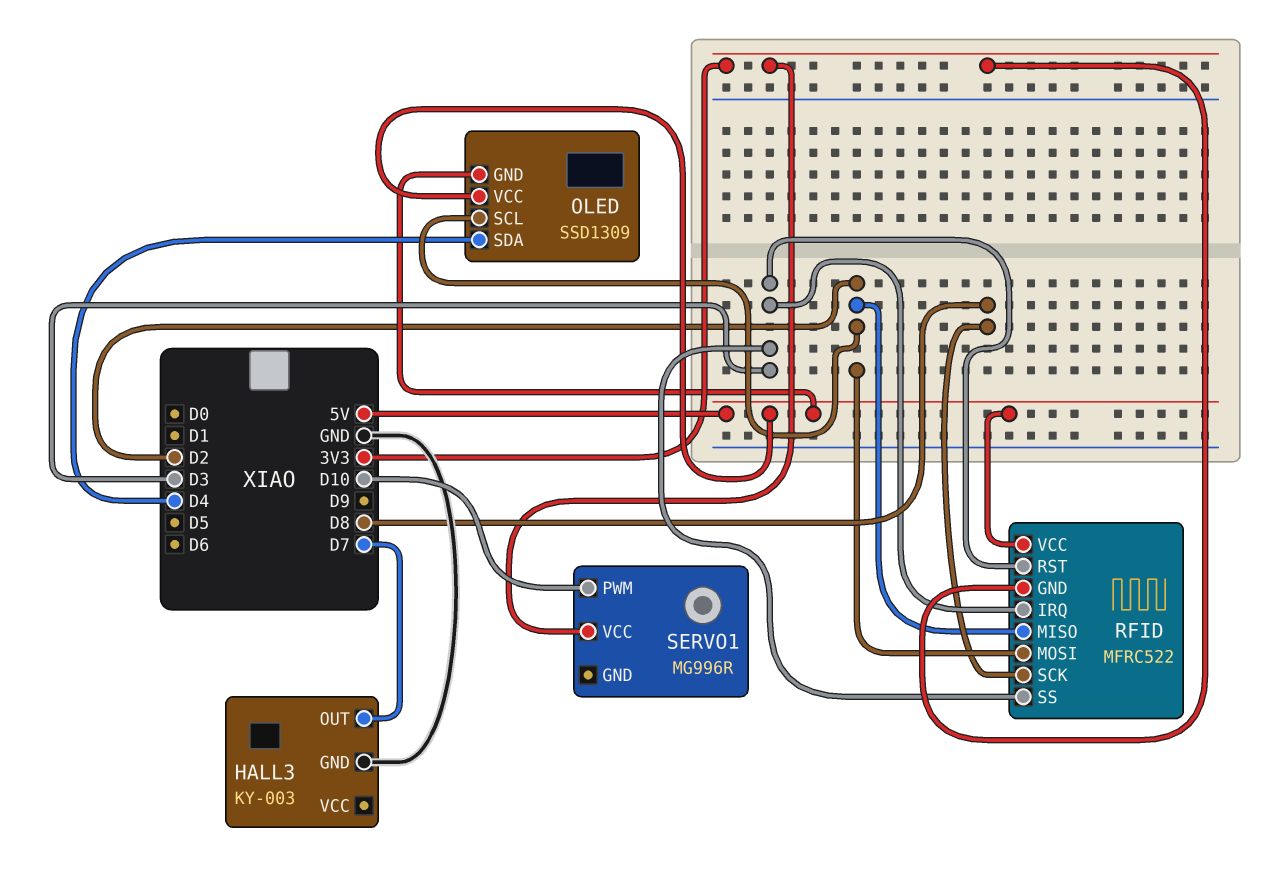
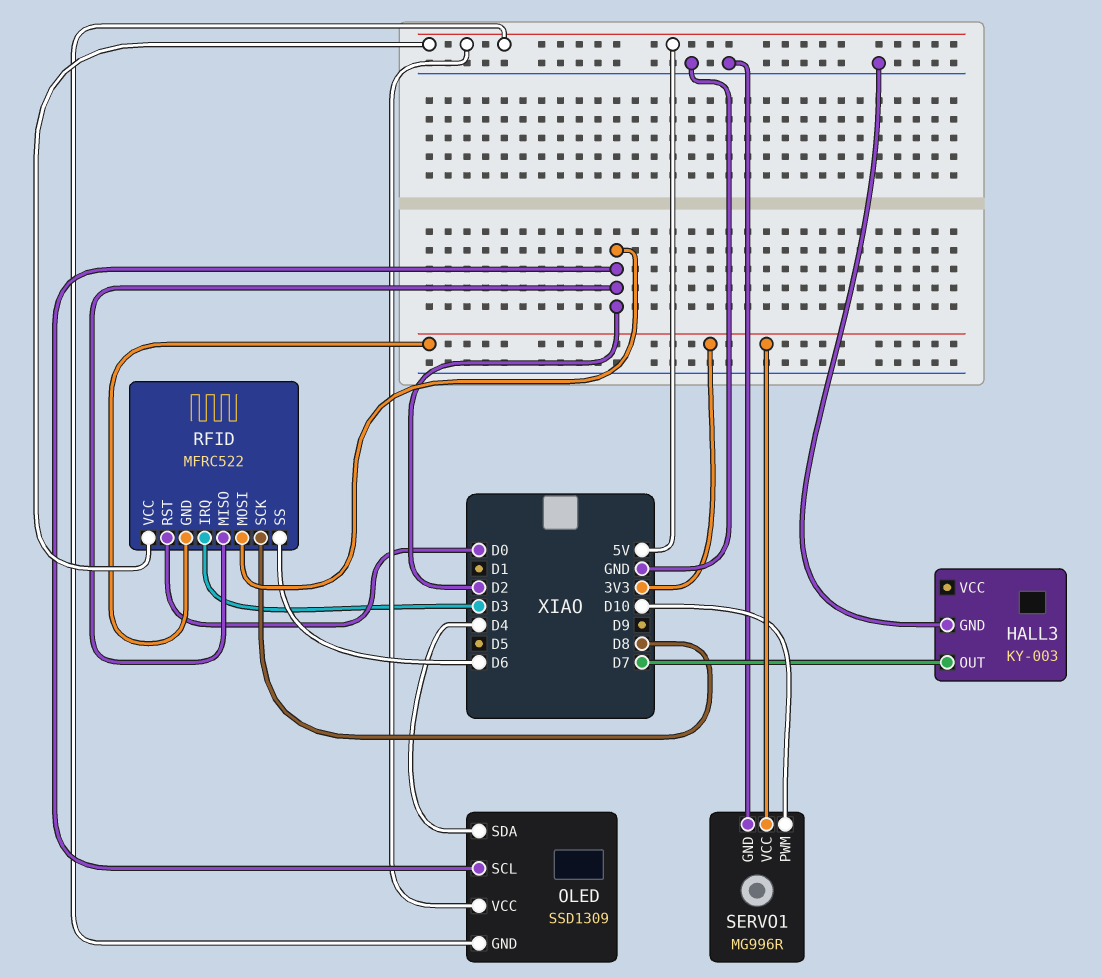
RFID pin RST: D3 -> D0
RFID pin SS: D3 -> D6
SERVO1 pin GND: none -> GND

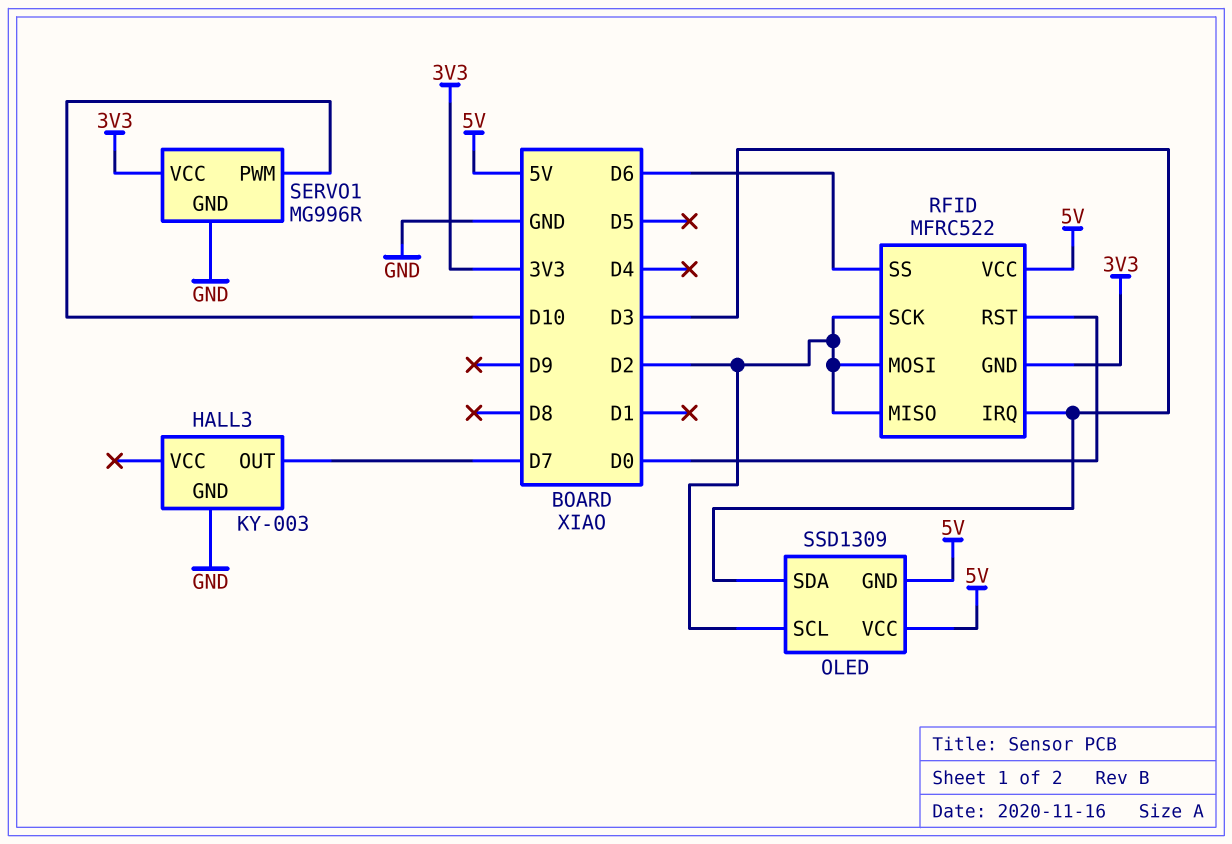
OLED pin SDA: D4 -> D3
RFID pin SCK: D8 -> D2

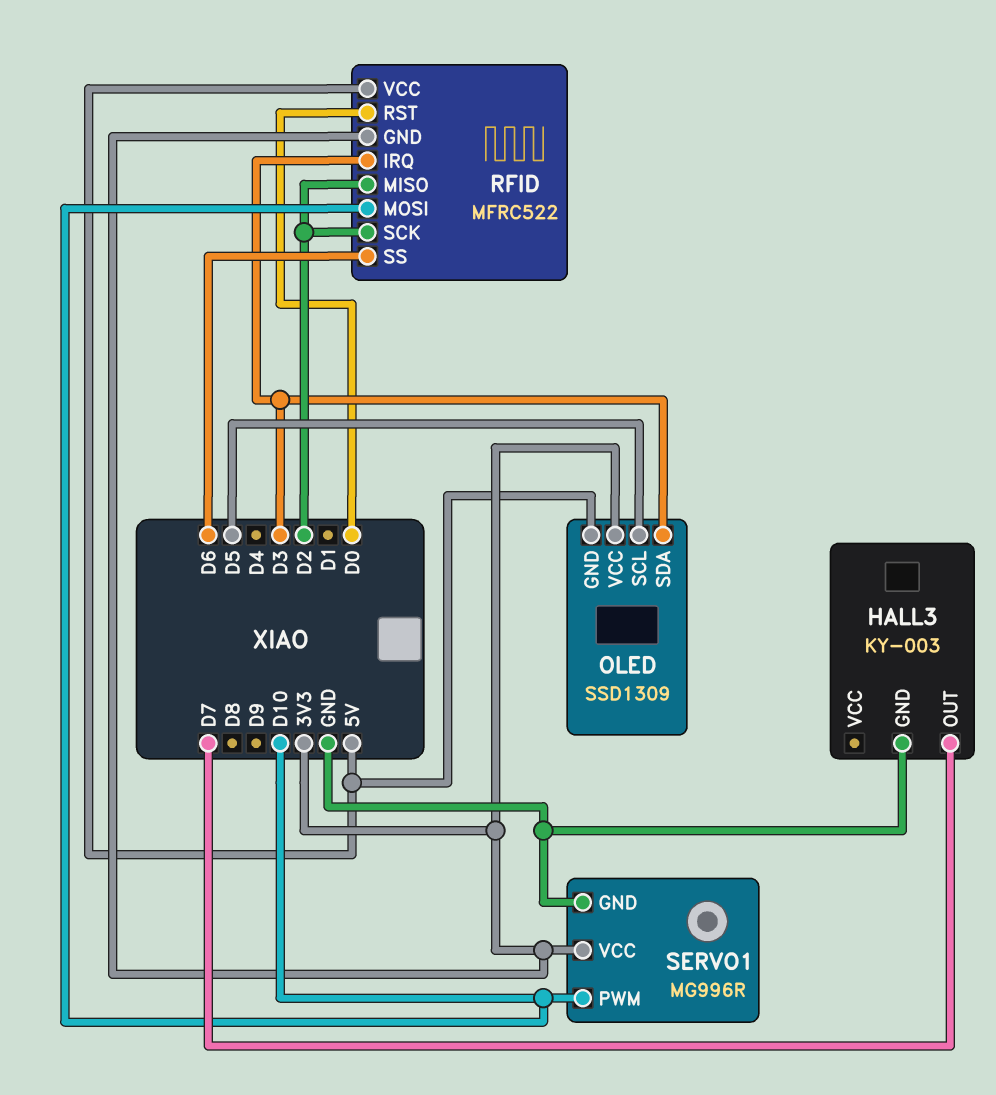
OLED pin SCL: D2 -> D5
OLED pin VCC: 5V -> 3V3
RFID pin MOSI: D2 -> D10

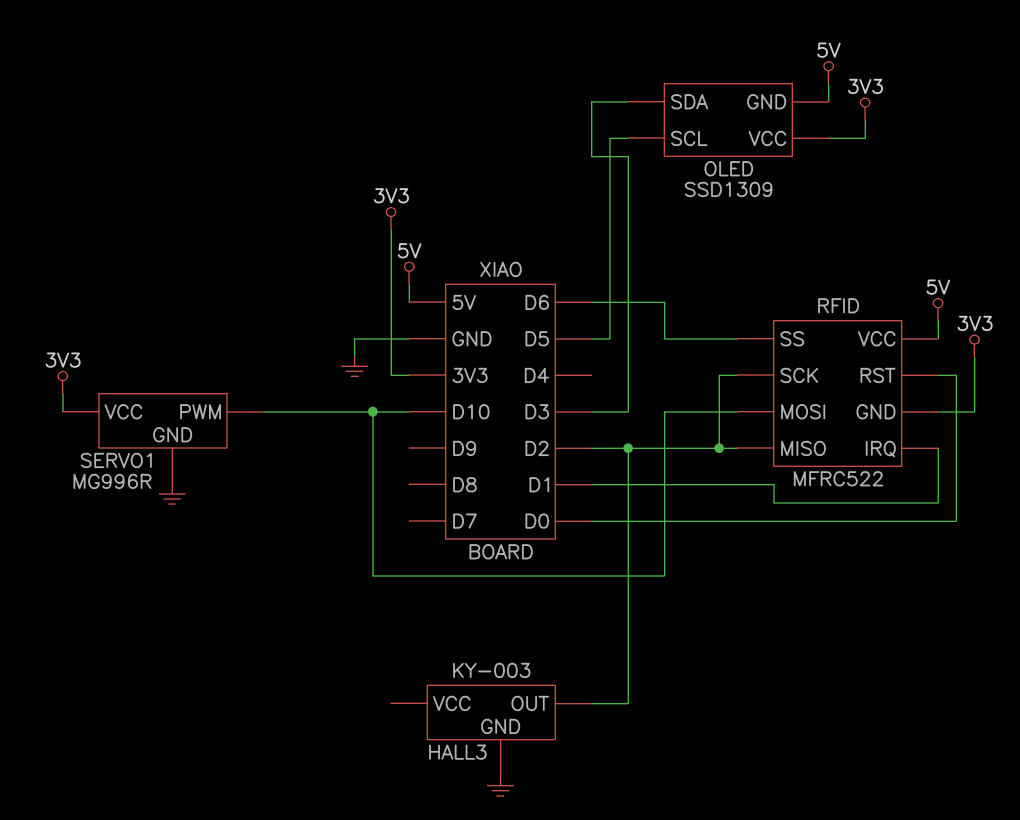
HALL3 pin OUT: D7 -> D2
RFID pin IRQ: D3 -> D1

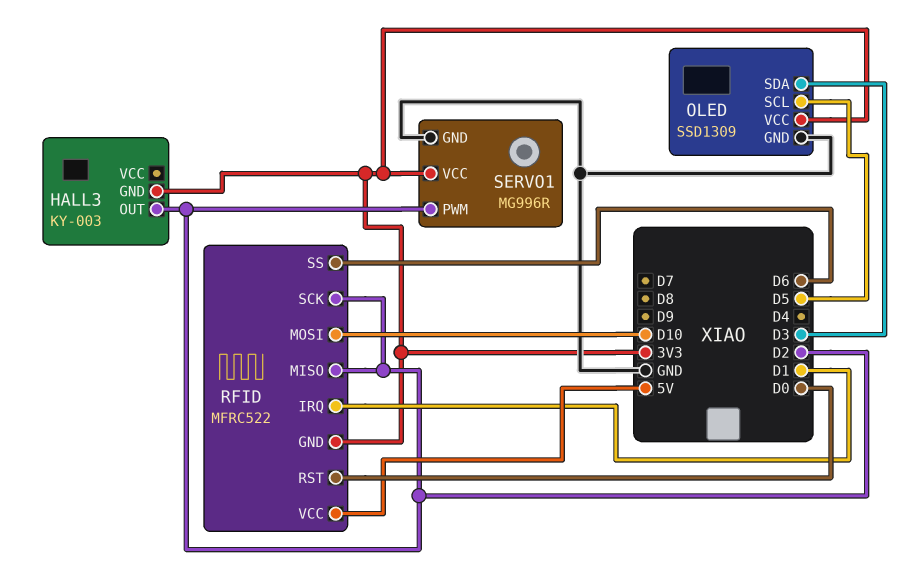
HALL3 pin GND: GND -> 3V3
OLED pin GND: 5V -> GND
SERVO1 pin PWM: D10 -> D2

